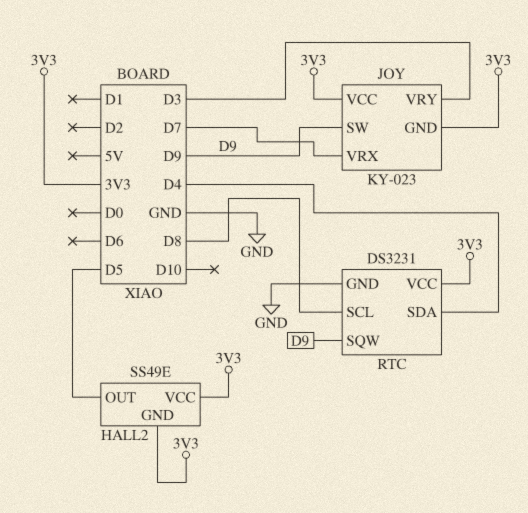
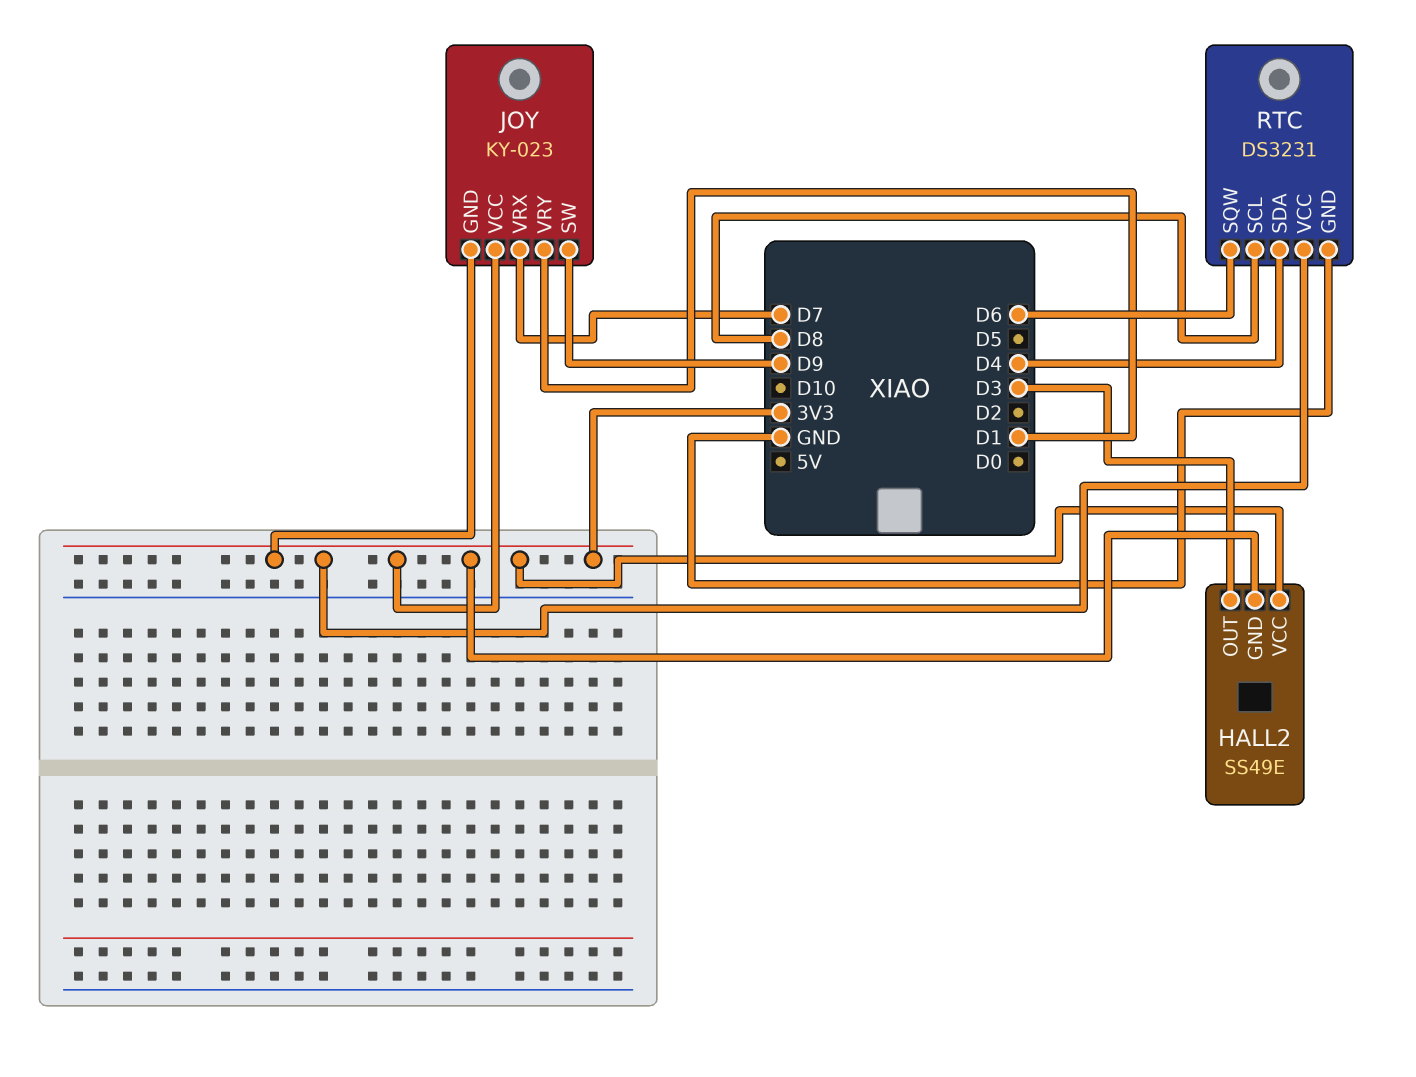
HALL2 pin OUT: D5 -> D3
JOY pin VRY: D3 -> D1
RTC pin SQW: D9 -> D6

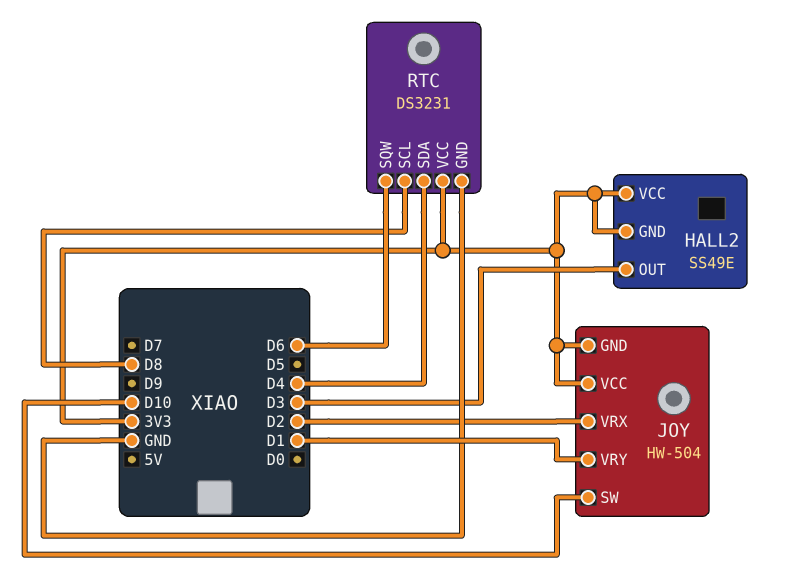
JOY: KY-023 -> HW-504
JOY pin SW: D9 -> D10
JOY pin VRX: D7 -> D2

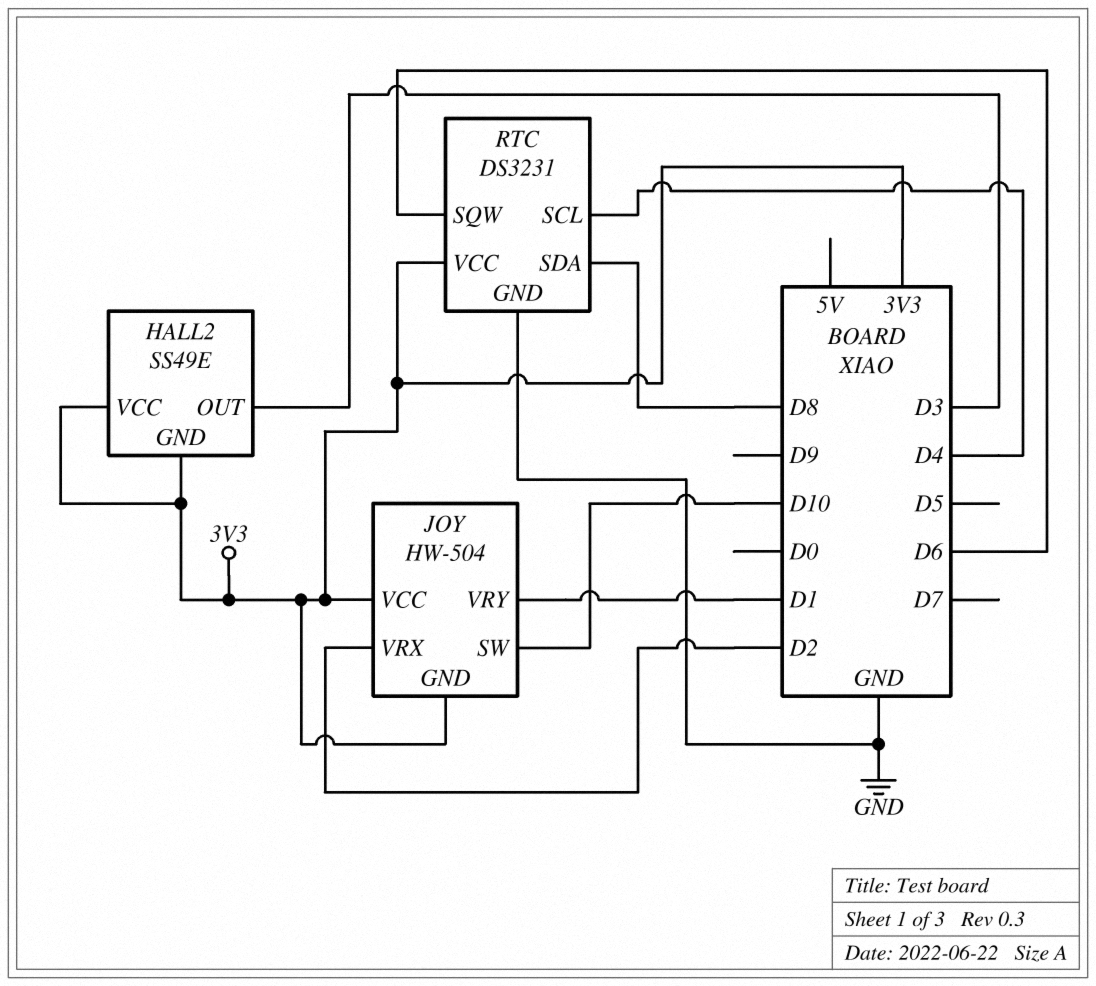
RTC pin SCL: D8 -> D4
RTC pin SDA: D4 -> D8

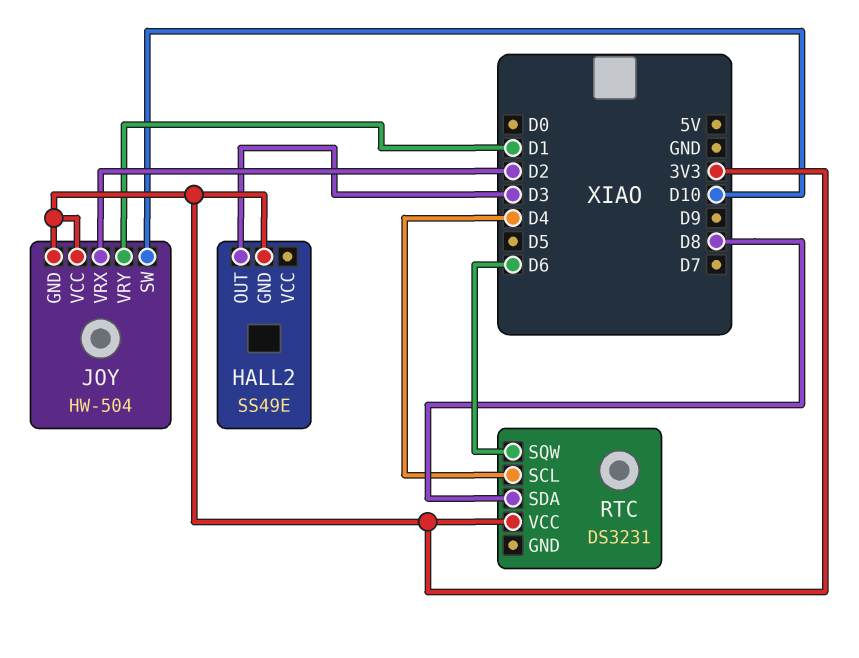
HALL2 pin VCC: 3V3 -> none
RTC pin GND: GND -> none

